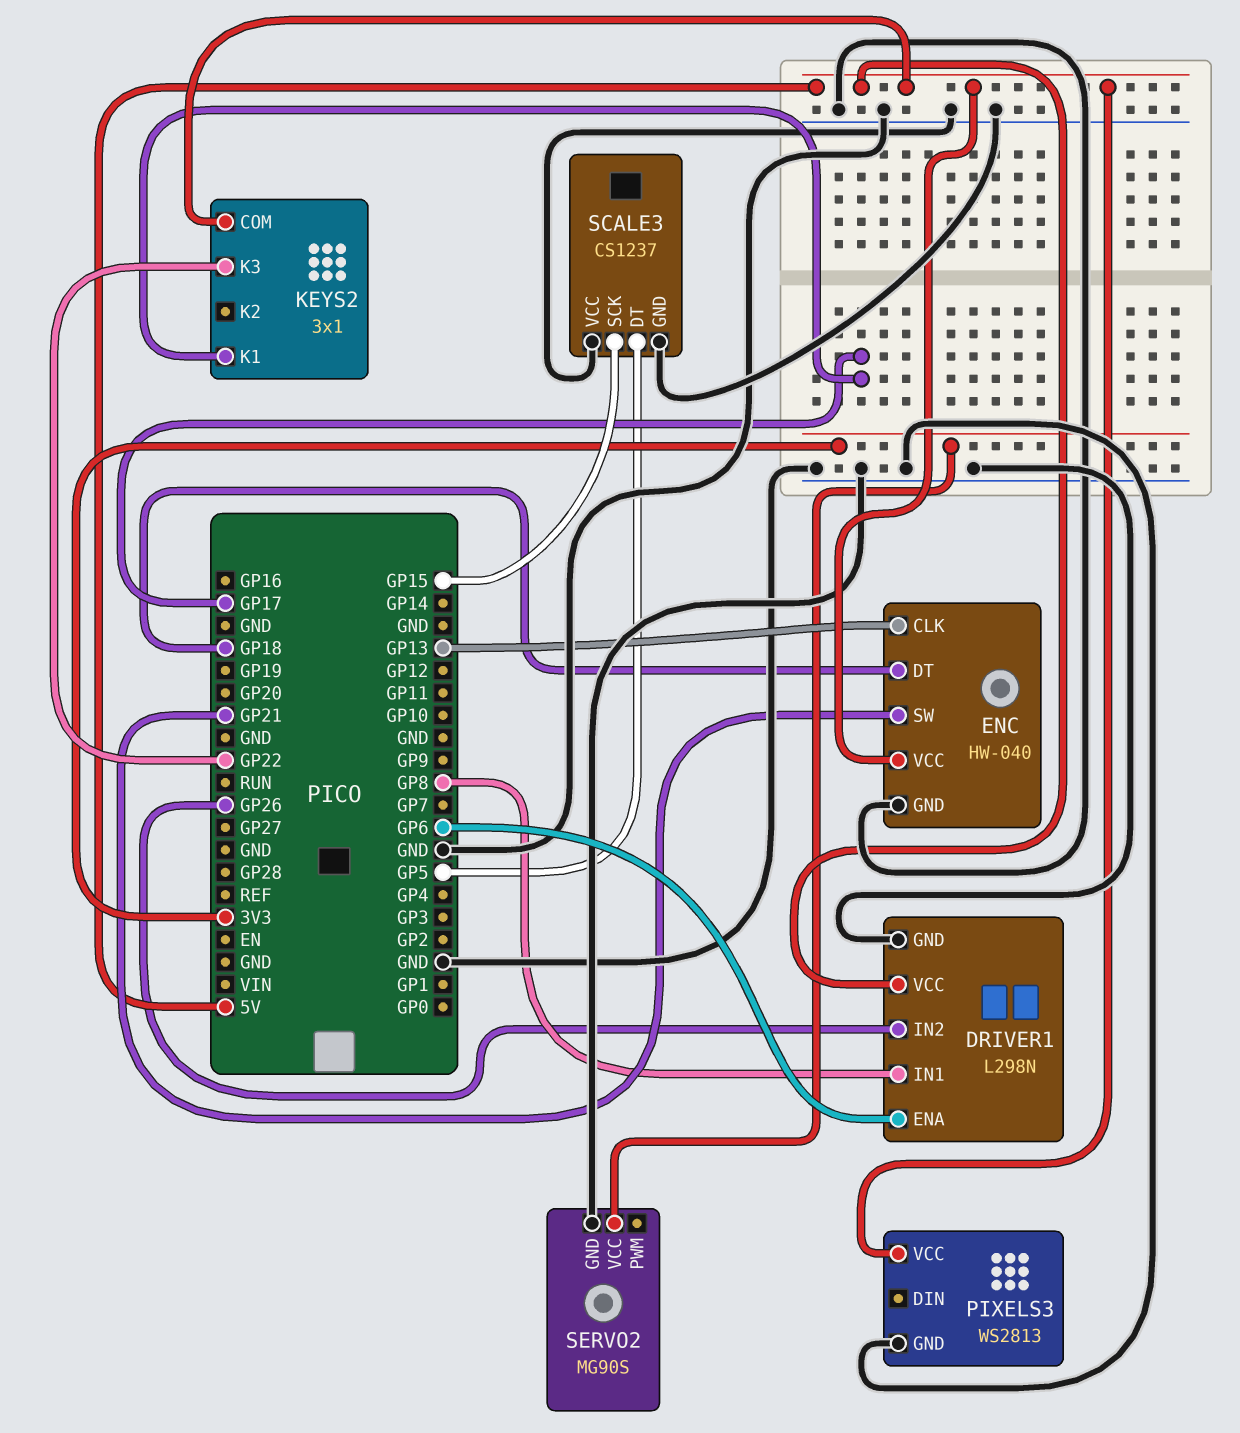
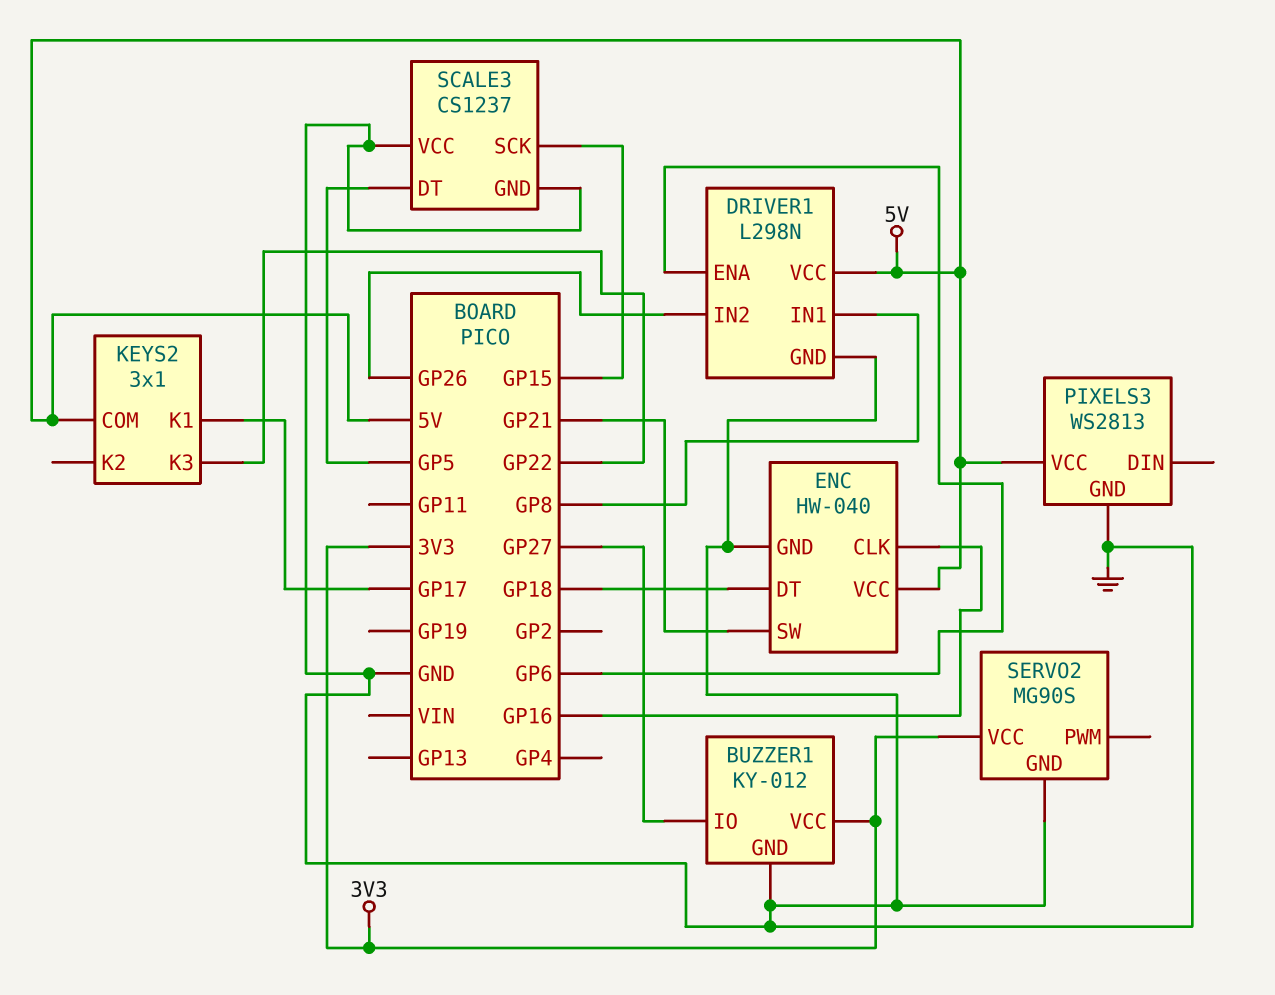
BUZZER1: none -> KY-012
BUZZER1 pin GND: none -> GND
BUZZER1 pin IO: none -> GP27
BUZZER1 pin VCC: none -> 3V3
ENC pin CLK: GP13 -> GP16

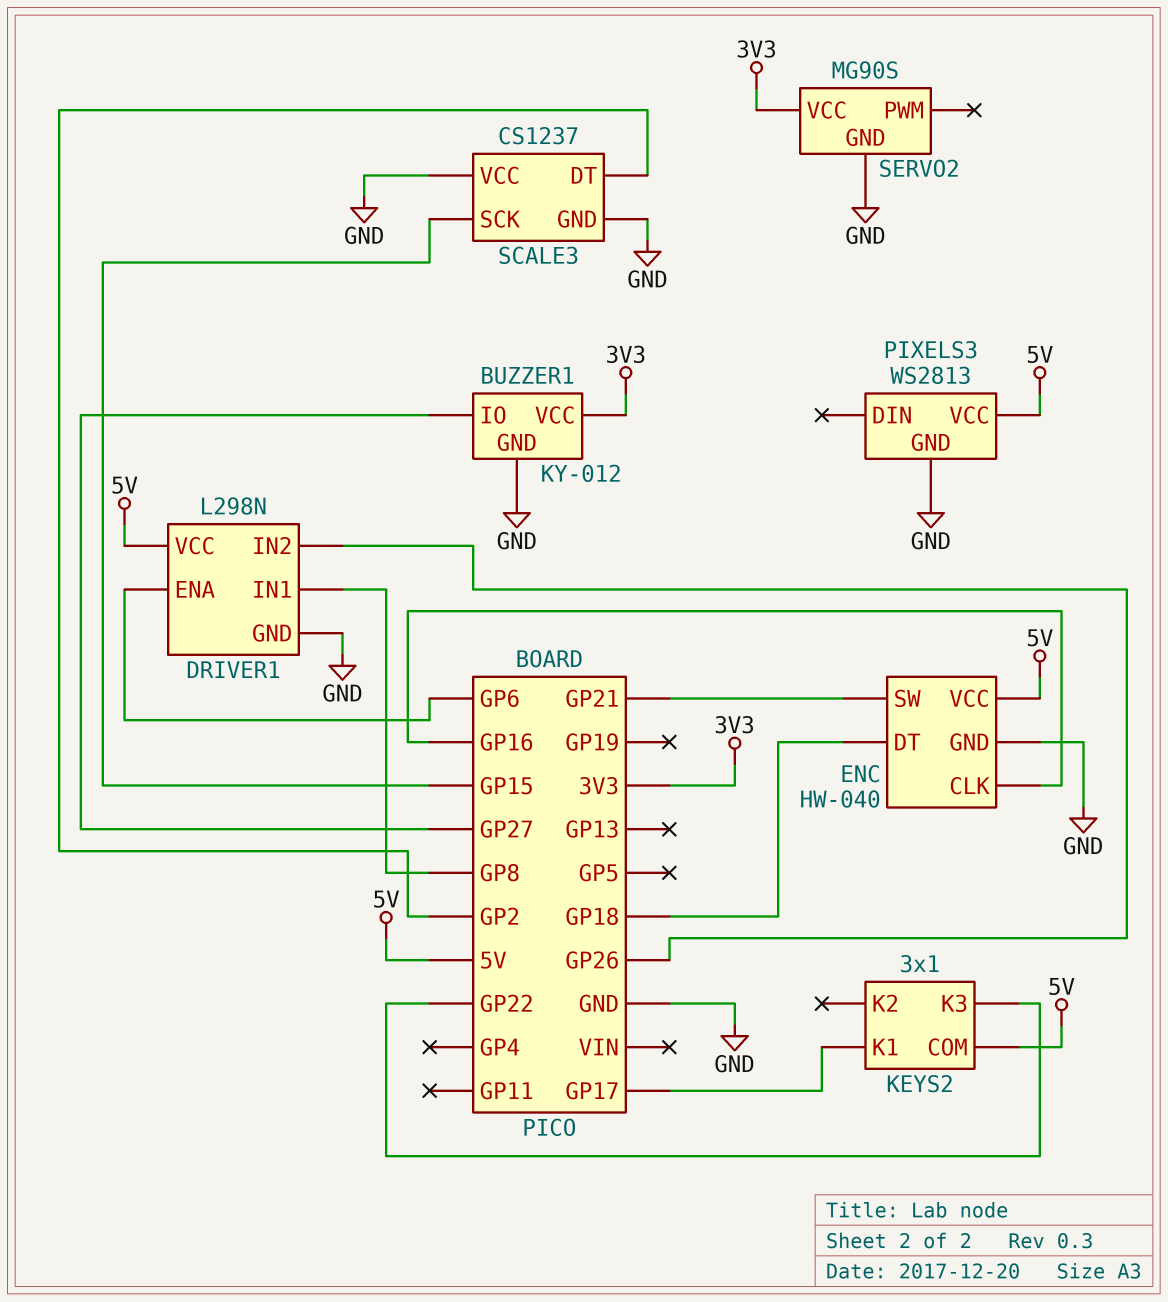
SCALE3 pin DT: GP5 -> GP2

